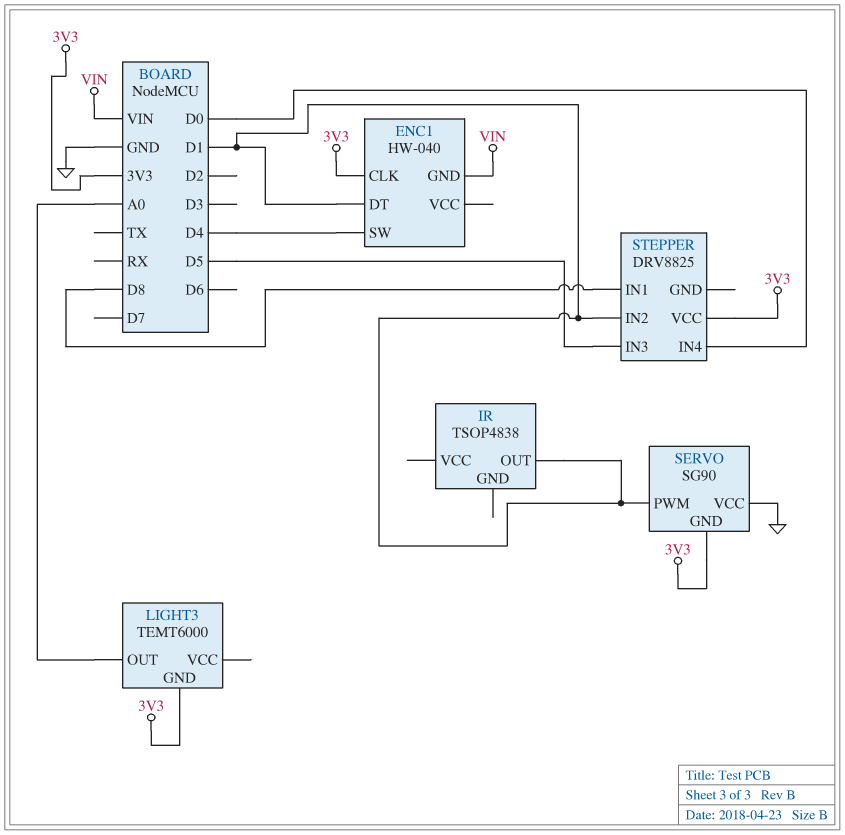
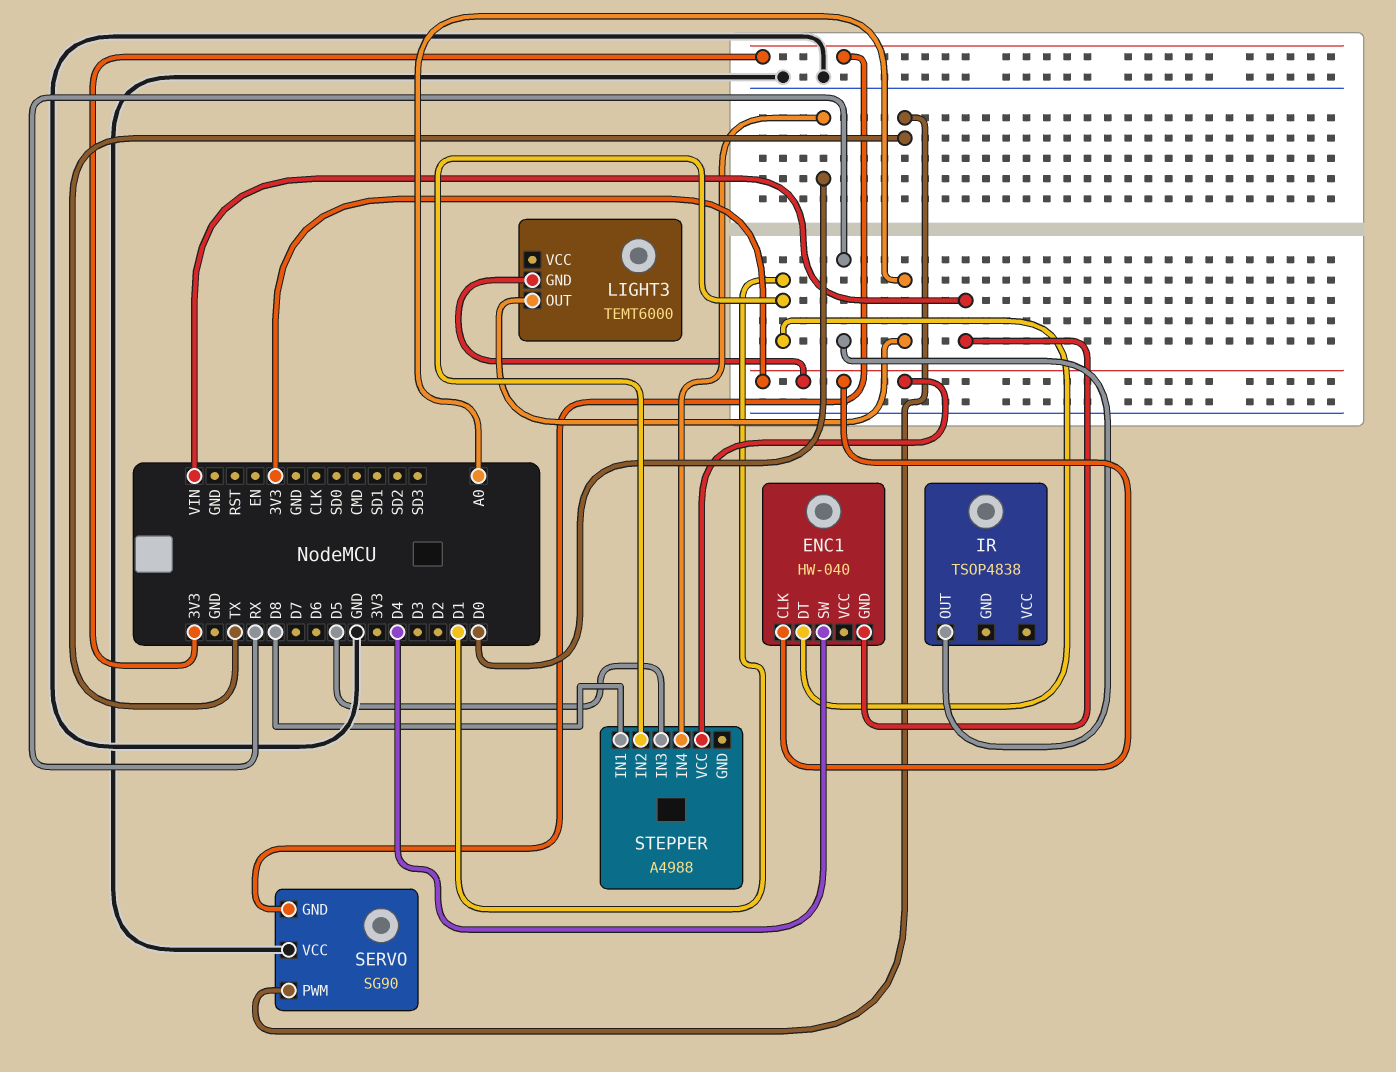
IR pin OUT: D1 -> RX
SERVO pin PWM: D1 -> TX
STEPPER: DRV8825 -> A4988

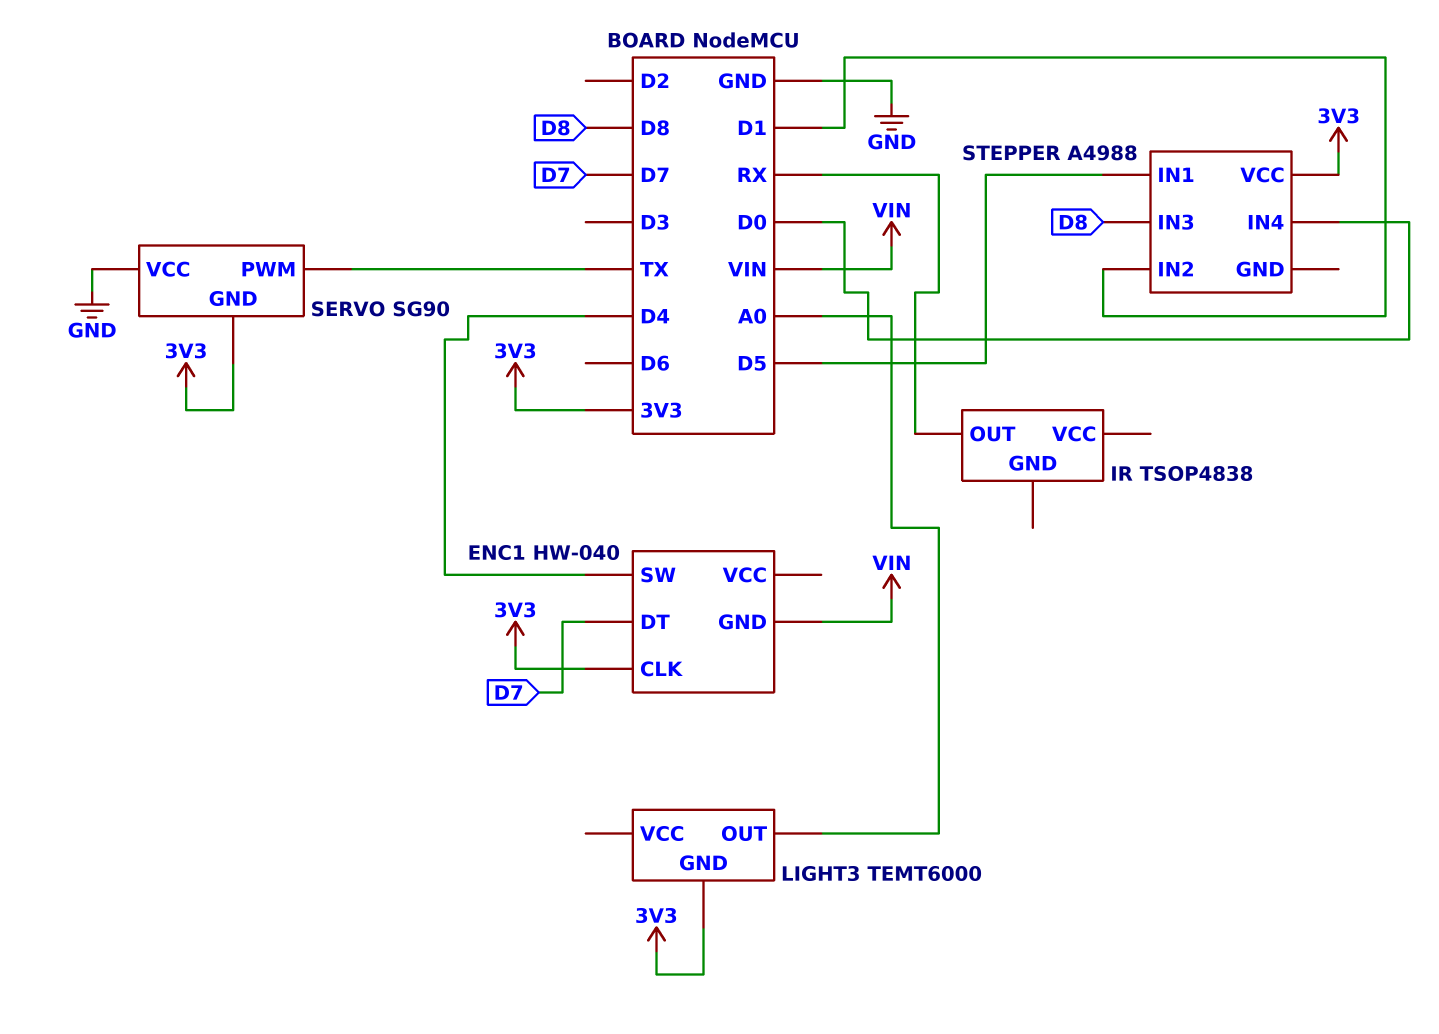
ENC1 pin DT: D1 -> D7
STEPPER pin IN1: D8 -> D5
STEPPER pin IN3: D5 -> D8

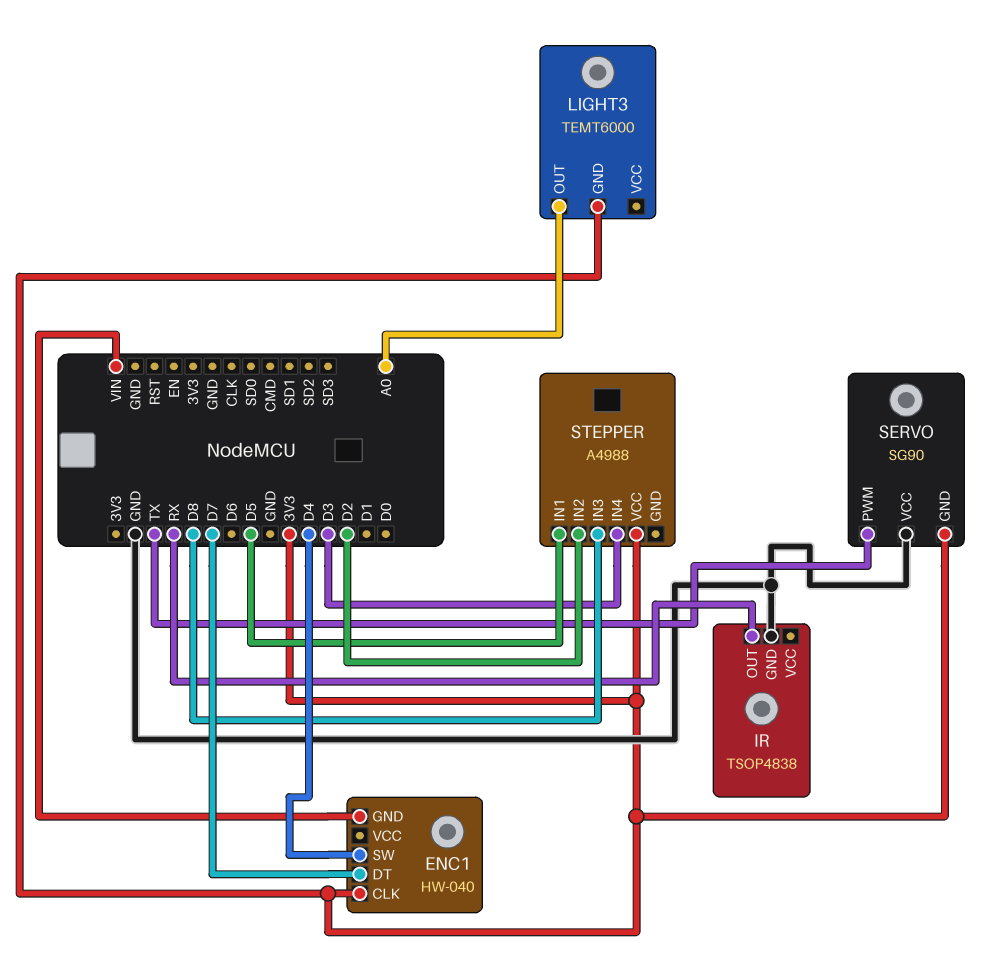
IR pin GND: none -> GND
STEPPER pin IN2: D1 -> D2
STEPPER pin IN4: D0 -> D3

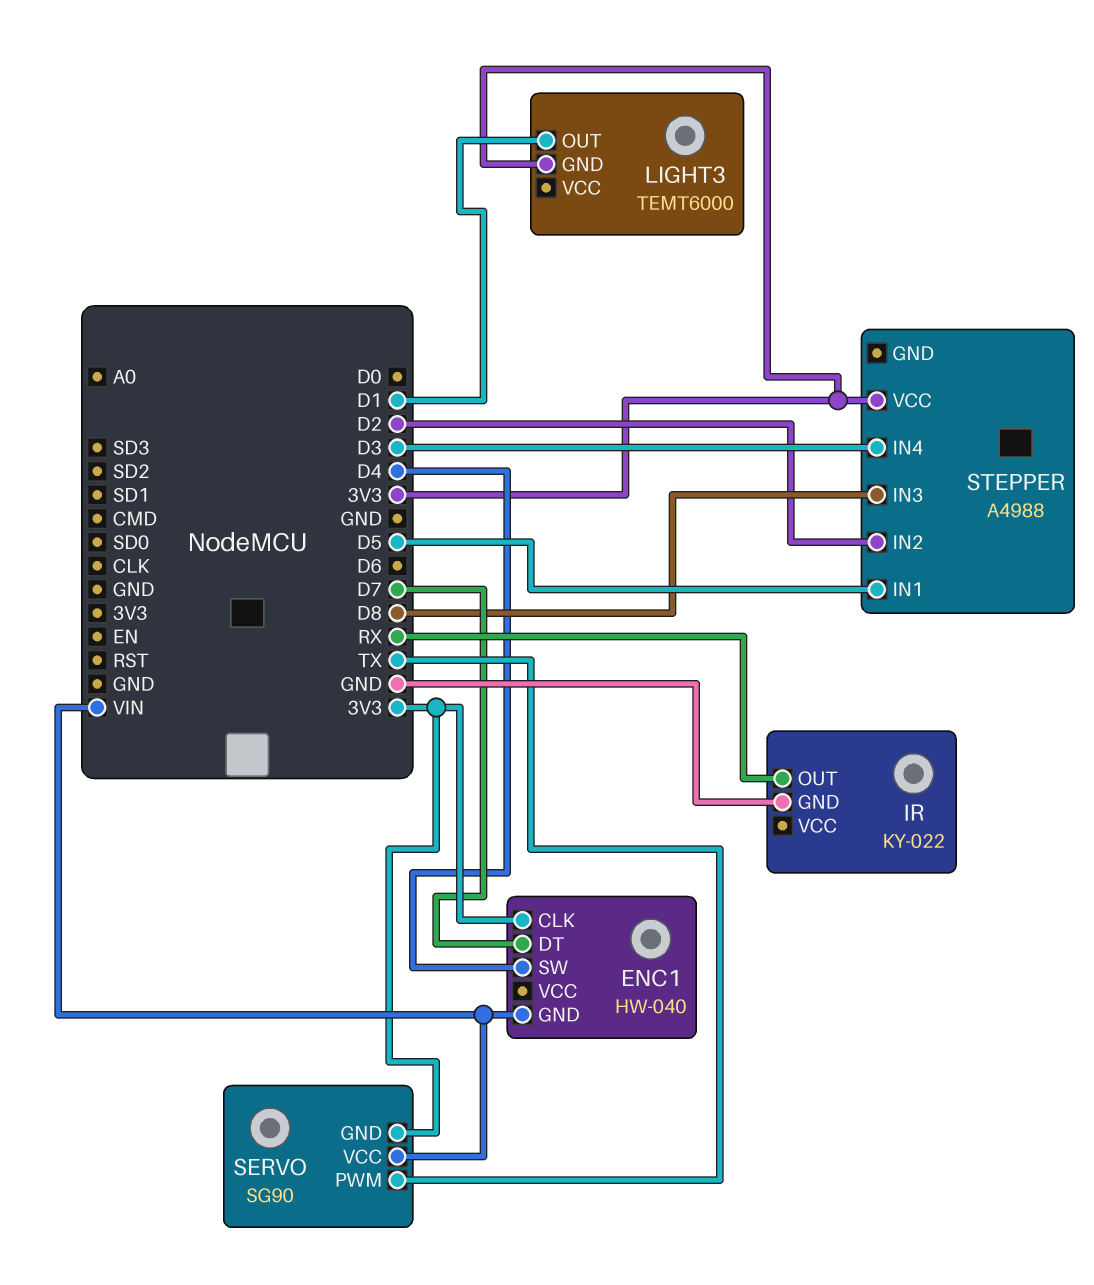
IR: TSOP4838 -> KY-022
LIGHT3 pin OUT: A0 -> D1
SERVO pin VCC: GND -> VIN

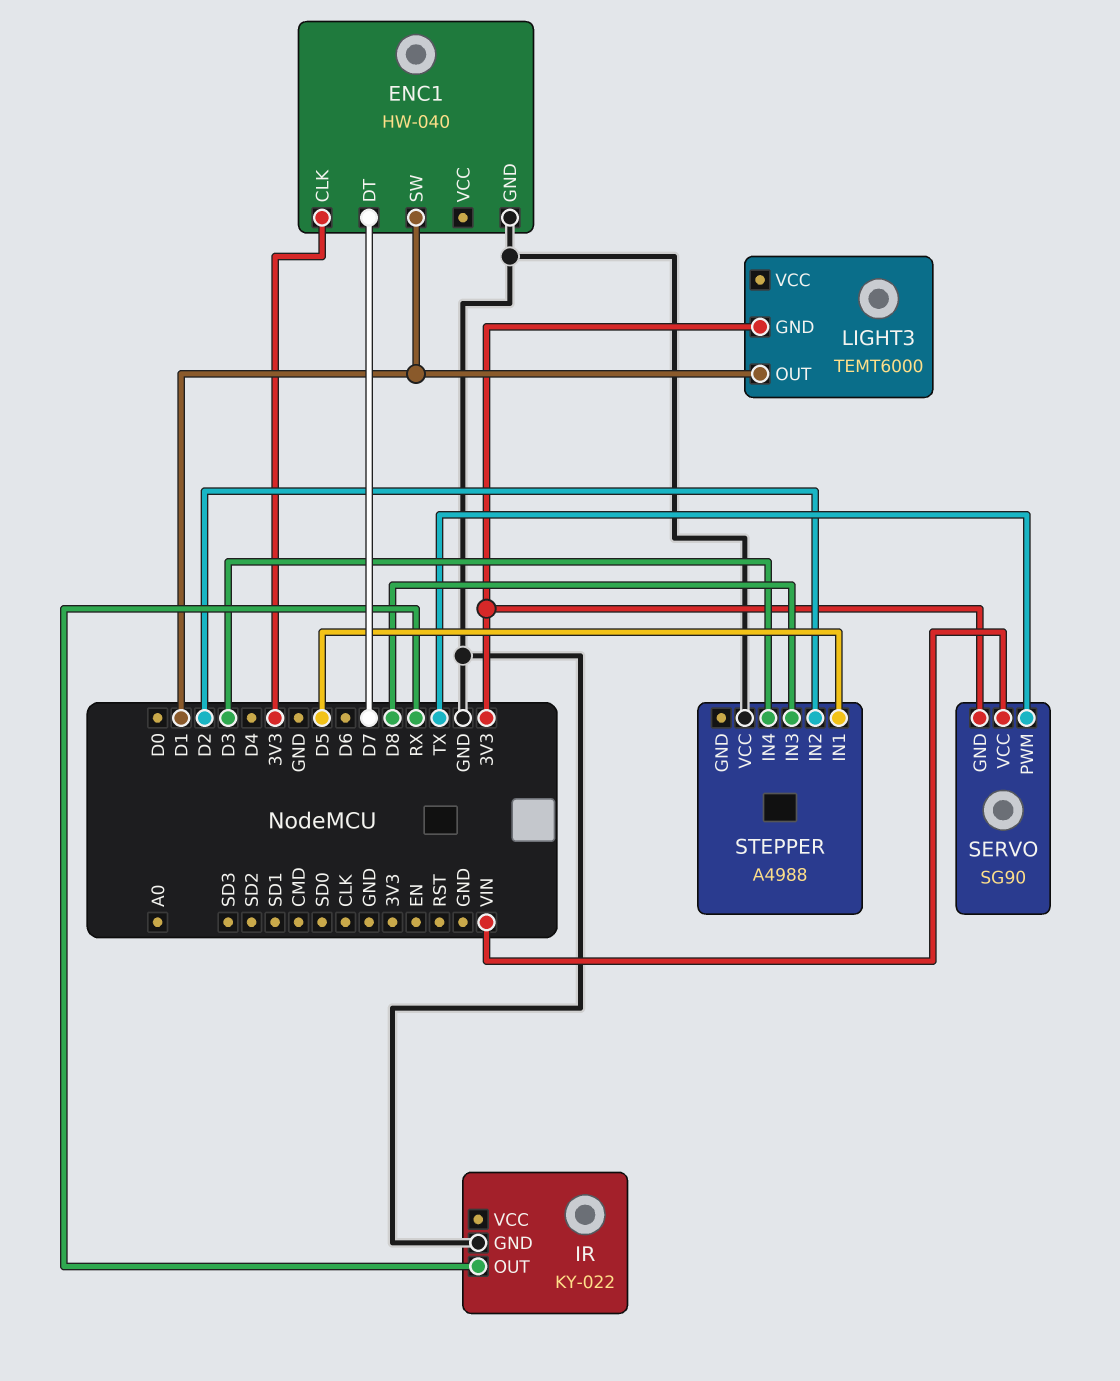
ENC1 pin GND: VIN -> GND
ENC1 pin SW: D4 -> D1
STEPPER pin VCC: 3V3 -> GND

